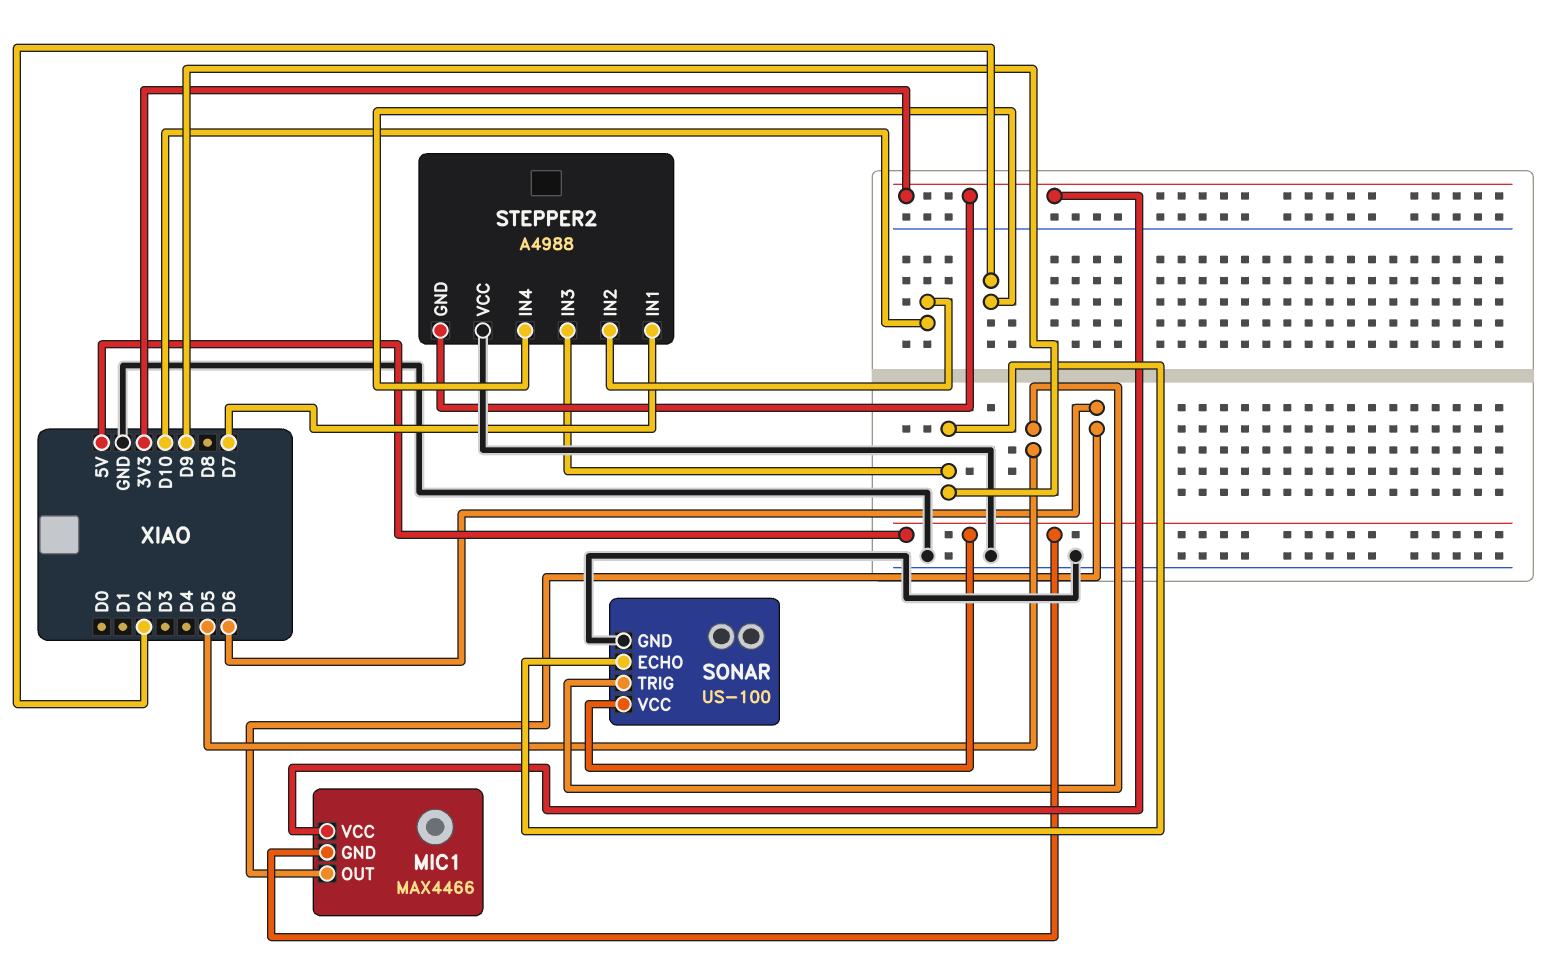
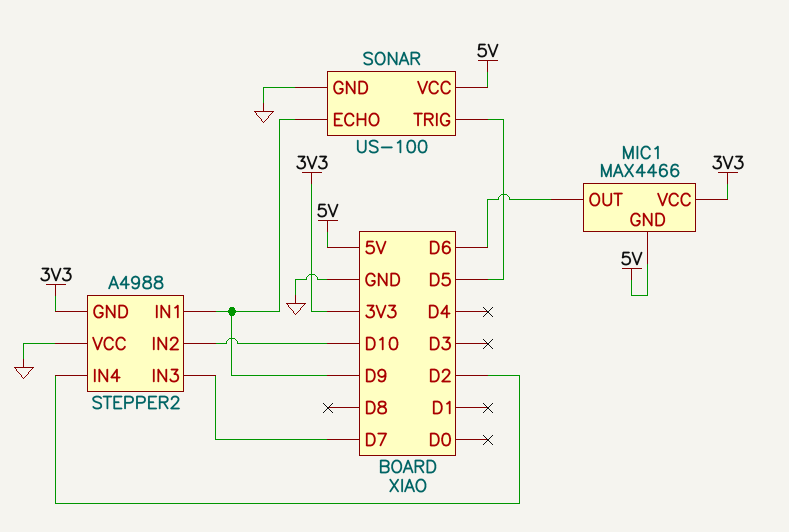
STEPPER2 pin IN1: D7 -> D9
STEPPER2 pin IN3: D9 -> D7

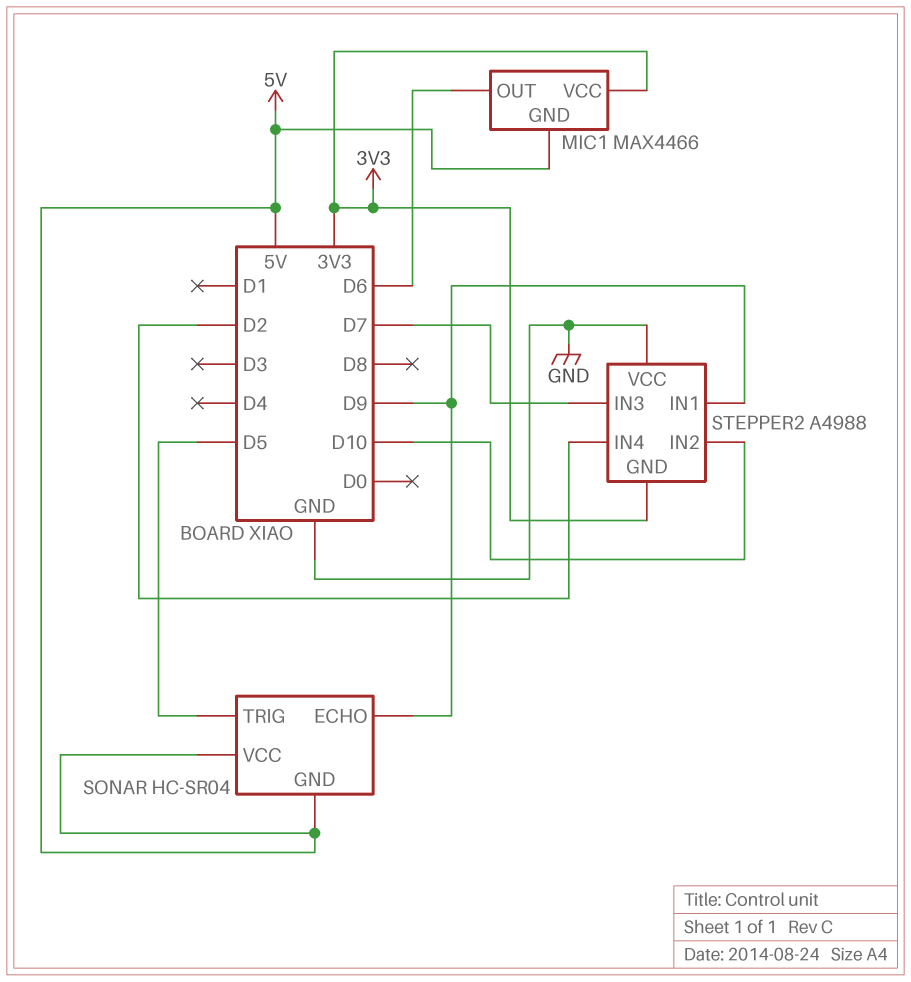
SONAR: US-100 -> HC-SR04
SONAR pin GND: GND -> 5V

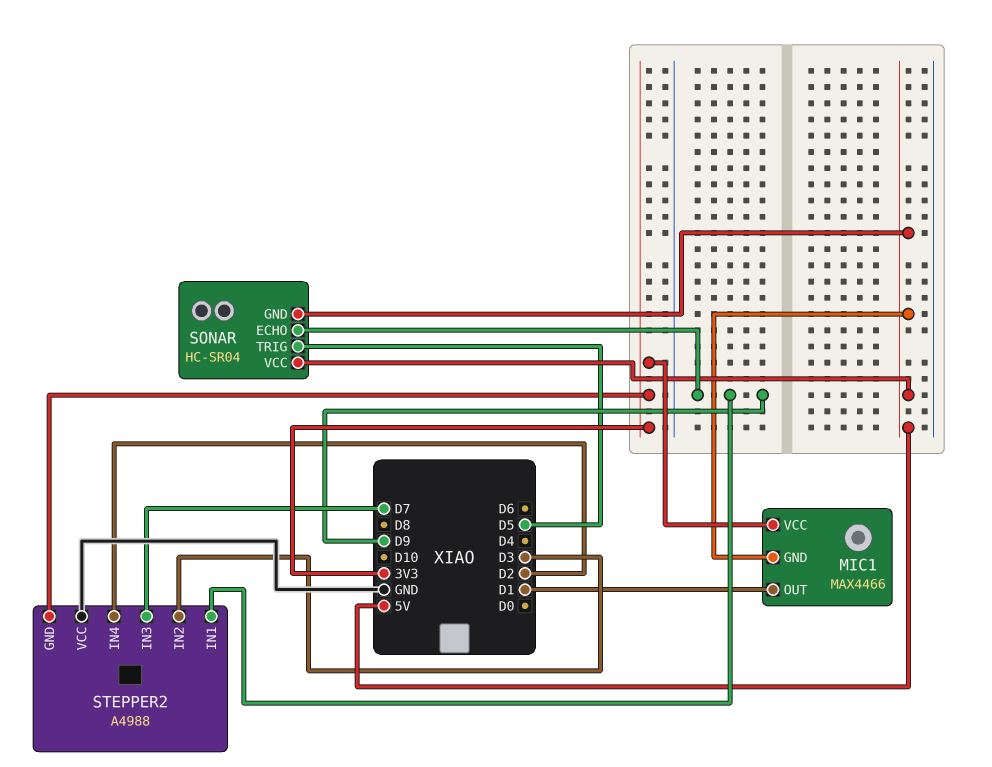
MIC1 pin OUT: D6 -> D1
STEPPER2 pin IN2: D10 -> D3

